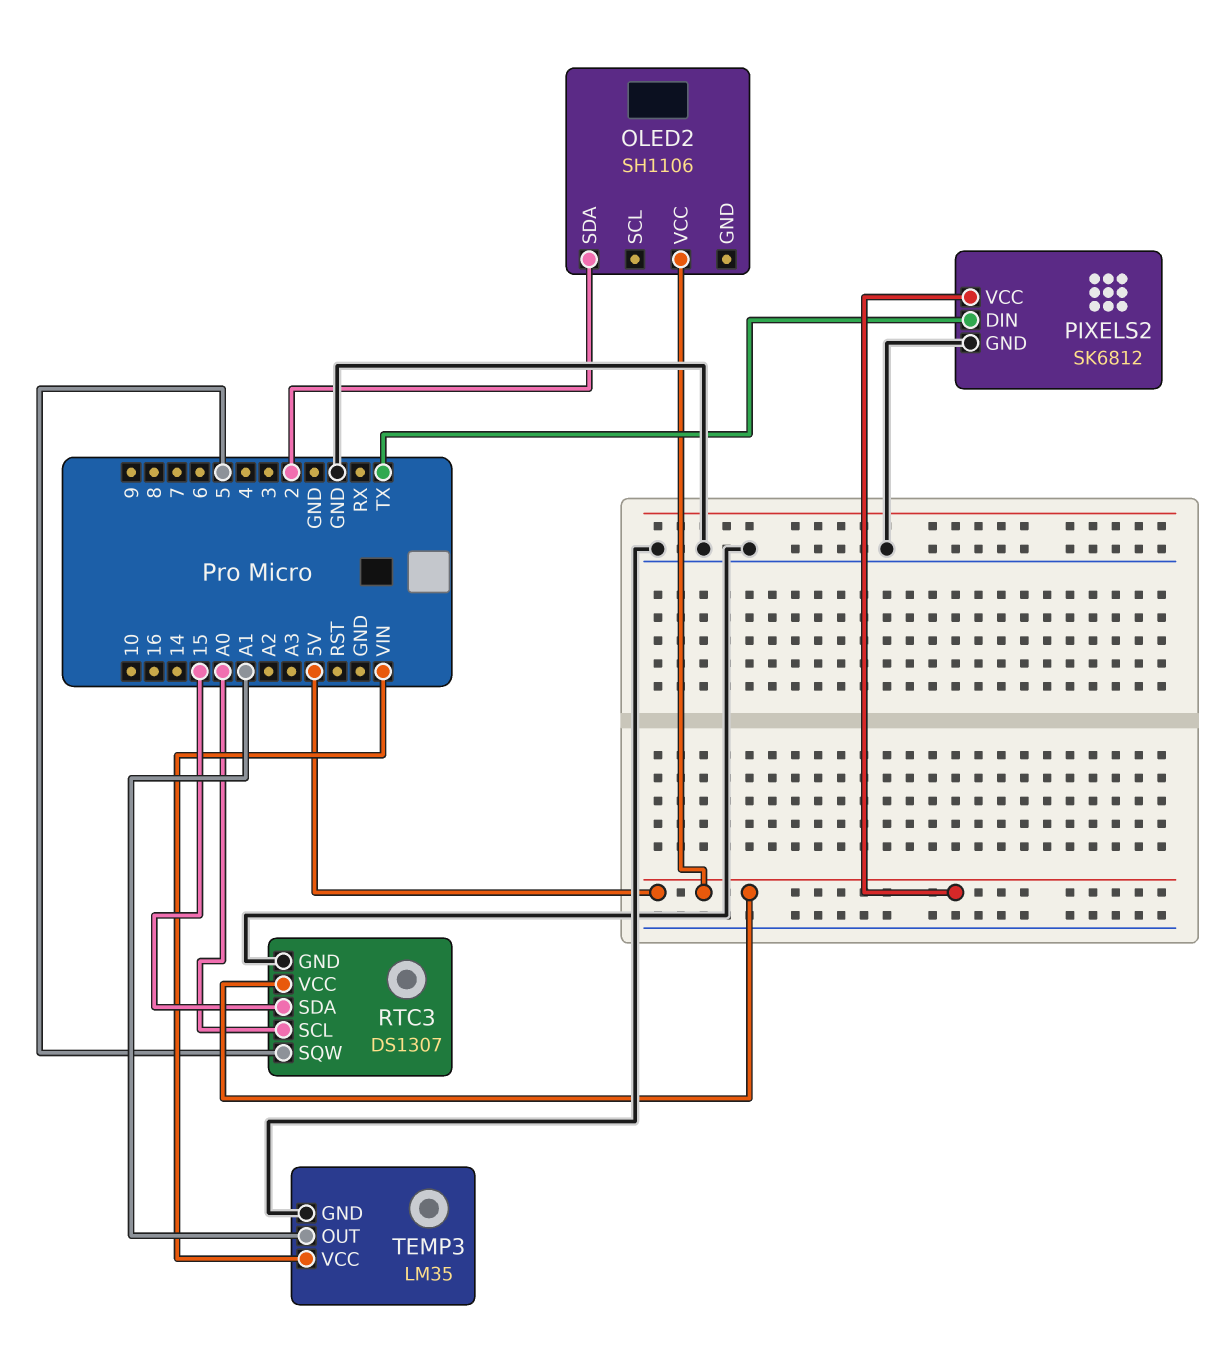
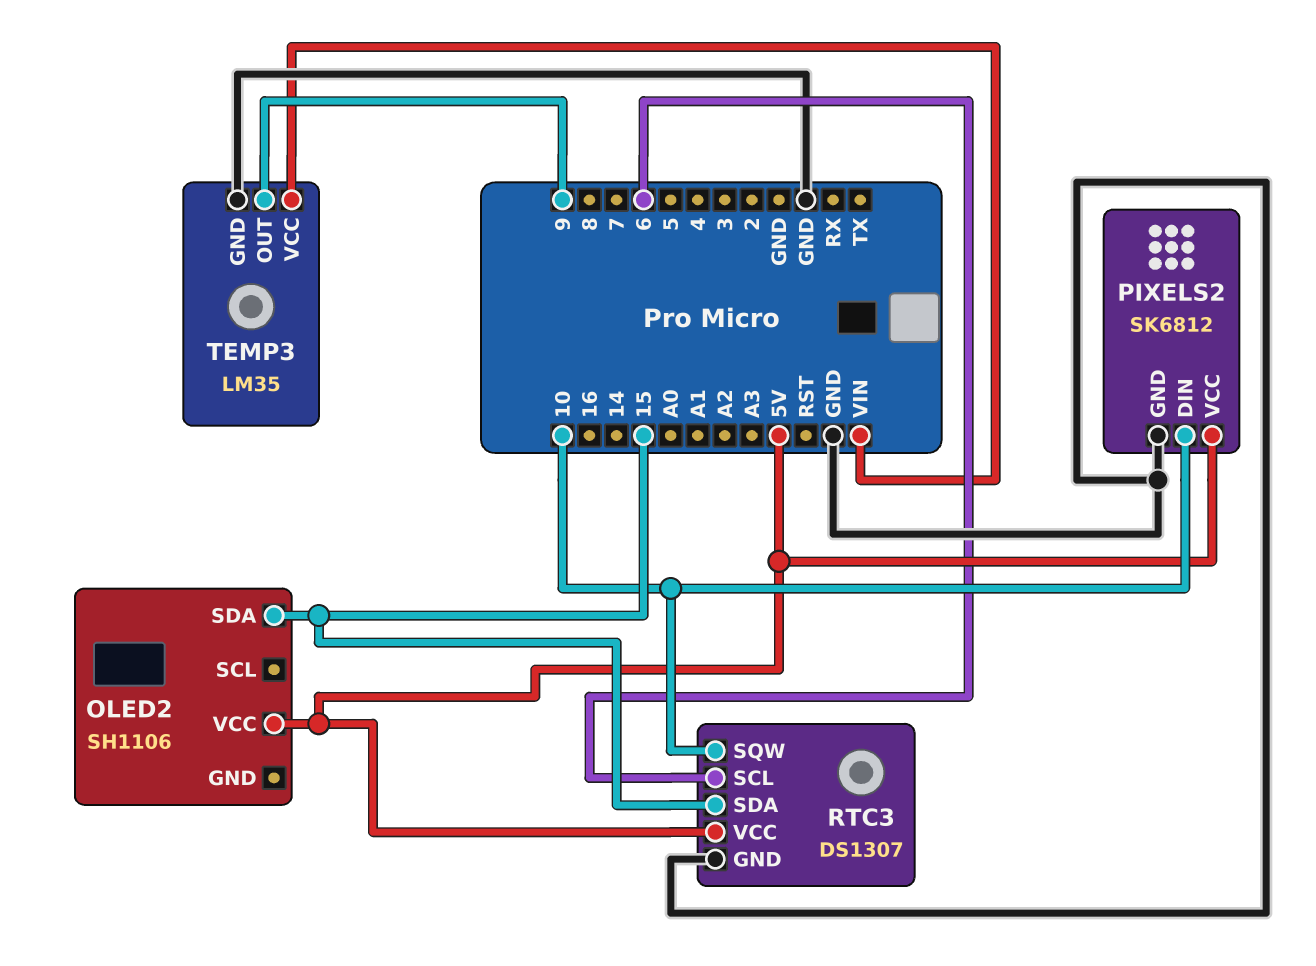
OLED2 pin SDA: 2 -> 15
PIXELS2 pin DIN: TX -> 10
RTC3 pin SCL: A0 -> 6
RTC3 pin SQW: 5 -> 10
TEMP3 pin OUT: A1 -> 9

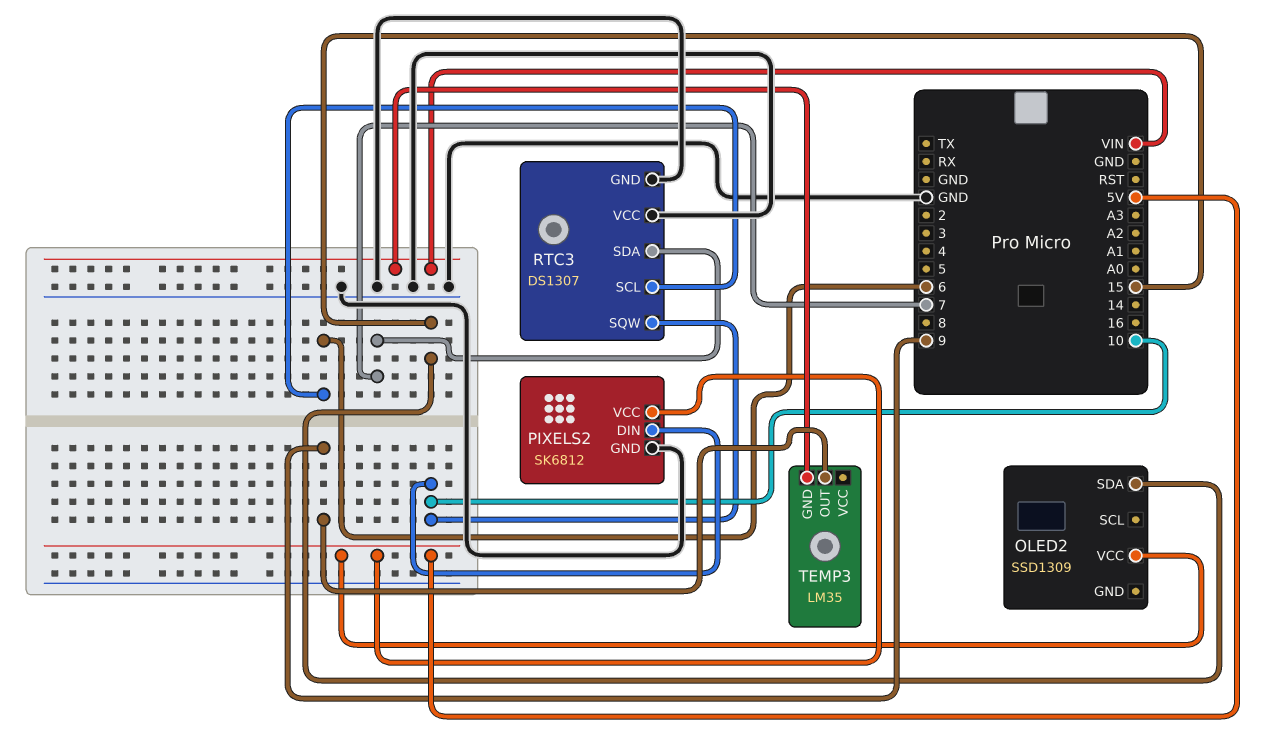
OLED2: SH1106 -> SSD1309
RTC3 pin SDA: 15 -> 7
RTC3 pin VCC: 5V -> GND
TEMP3 pin GND: GND -> VIN
TEMP3 pin VCC: VIN -> none

